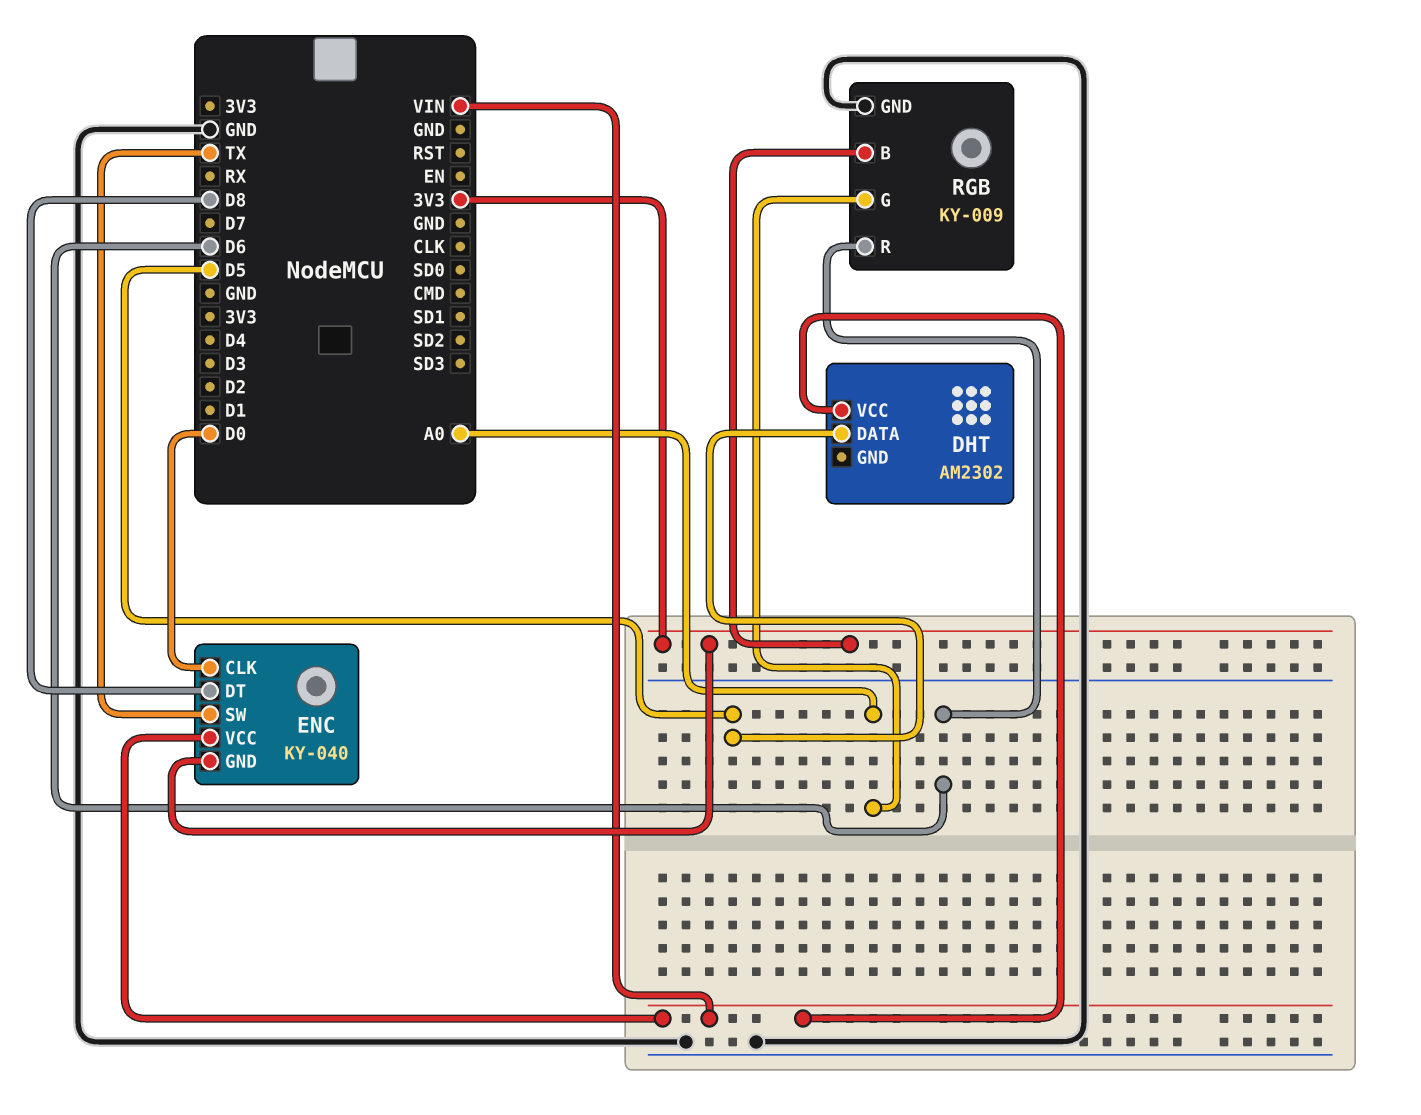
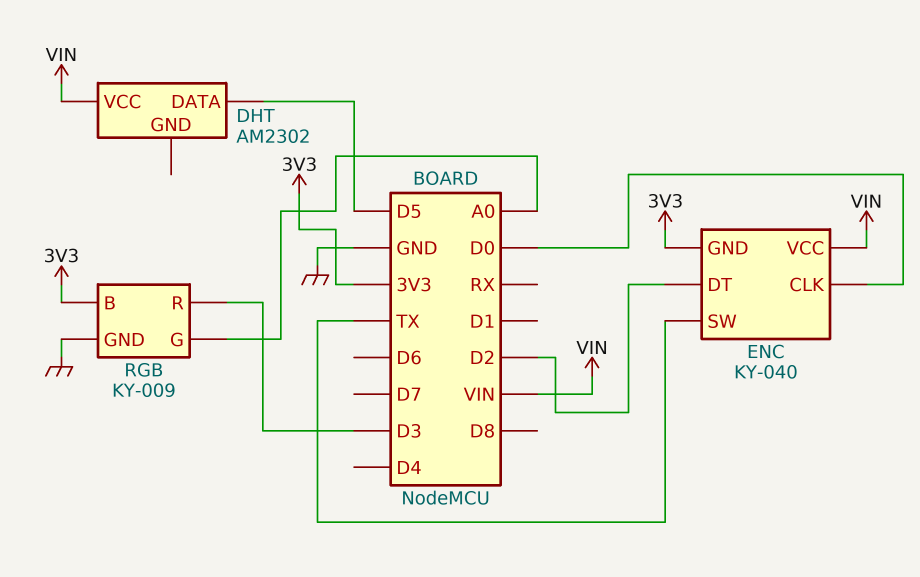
ENC pin DT: D8 -> D2
RGB pin R: D6 -> D3

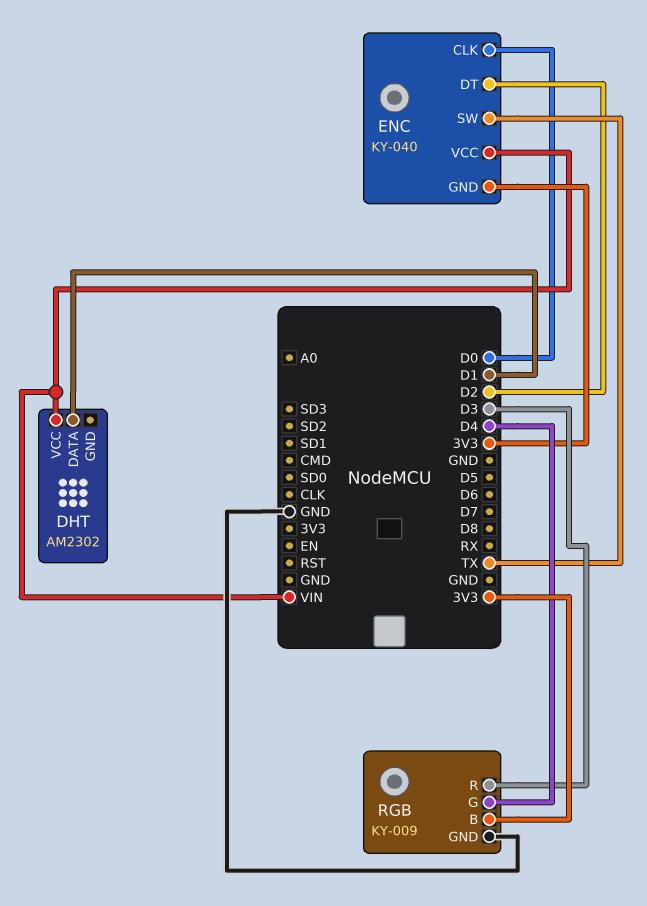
DHT pin DATA: D5 -> D1
RGB pin G: A0 -> D4

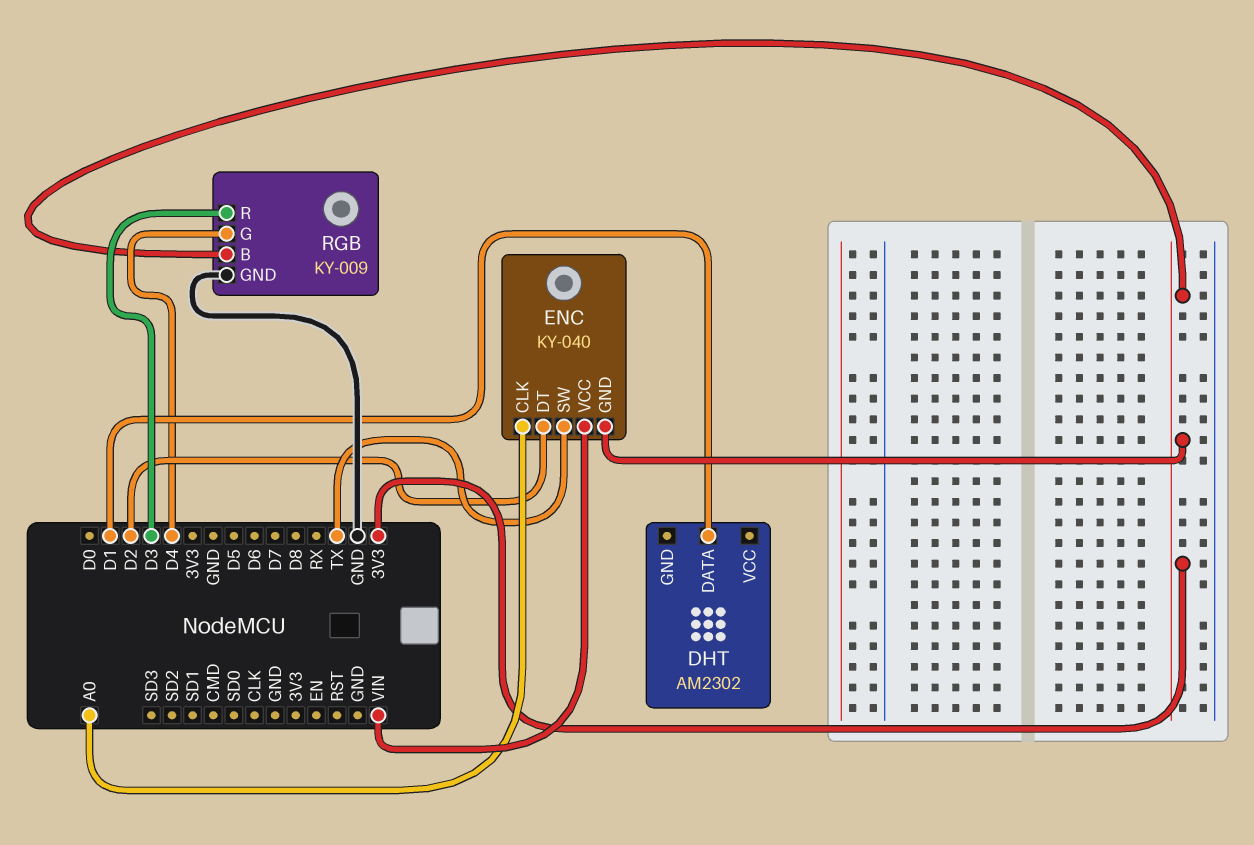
DHT pin VCC: VIN -> none
ENC pin CLK: D0 -> A0

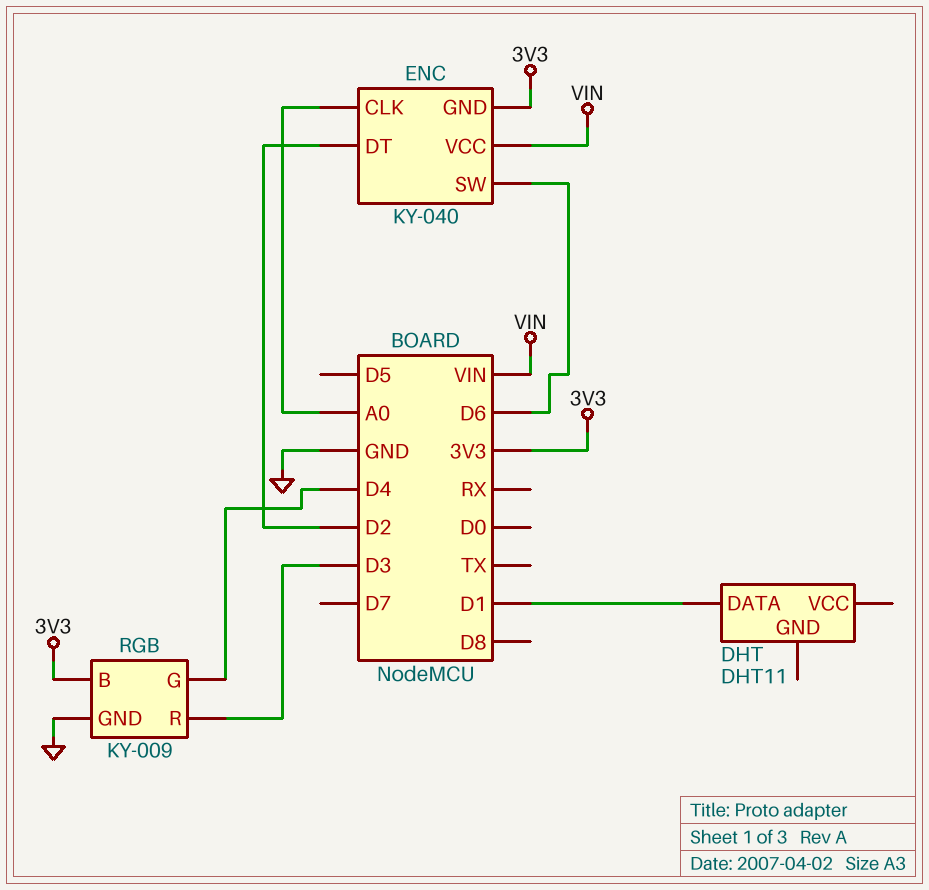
DHT: AM2302 -> DHT11
ENC pin SW: TX -> D6

